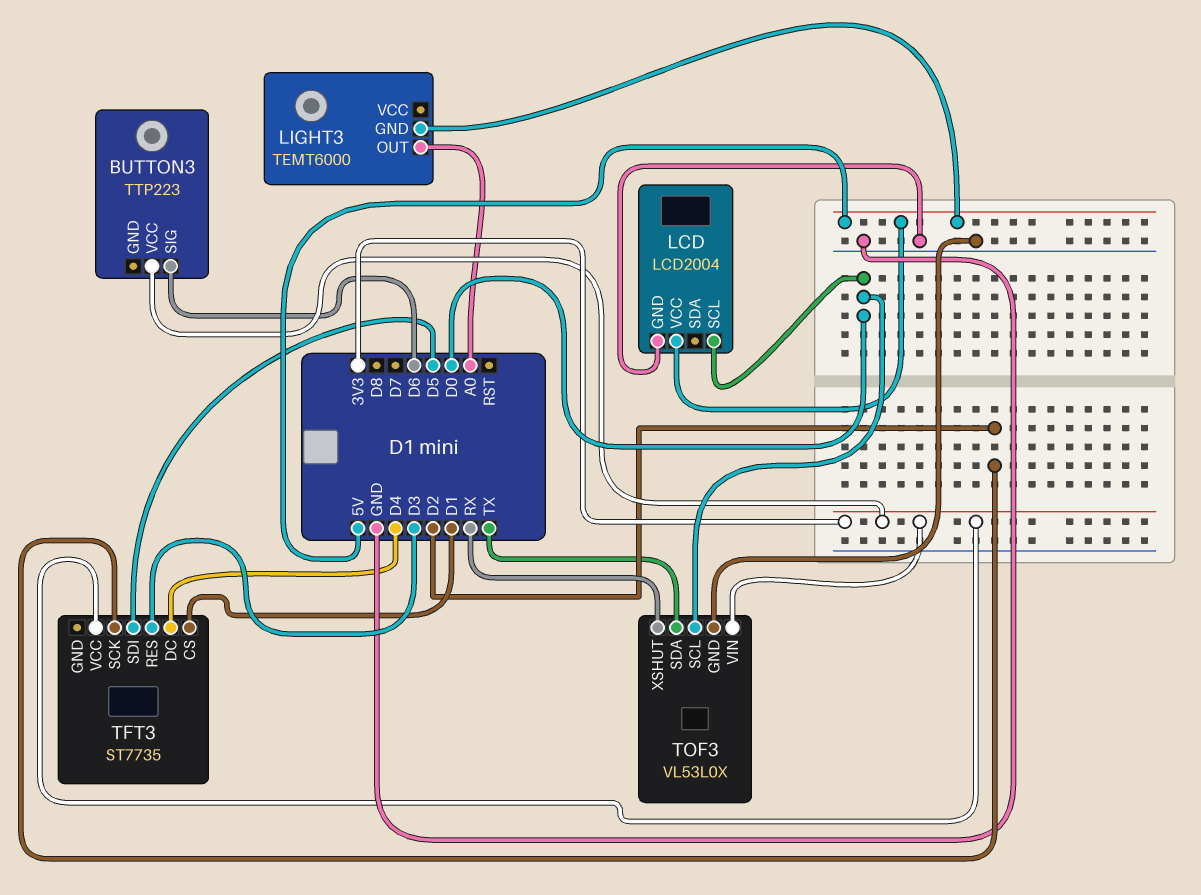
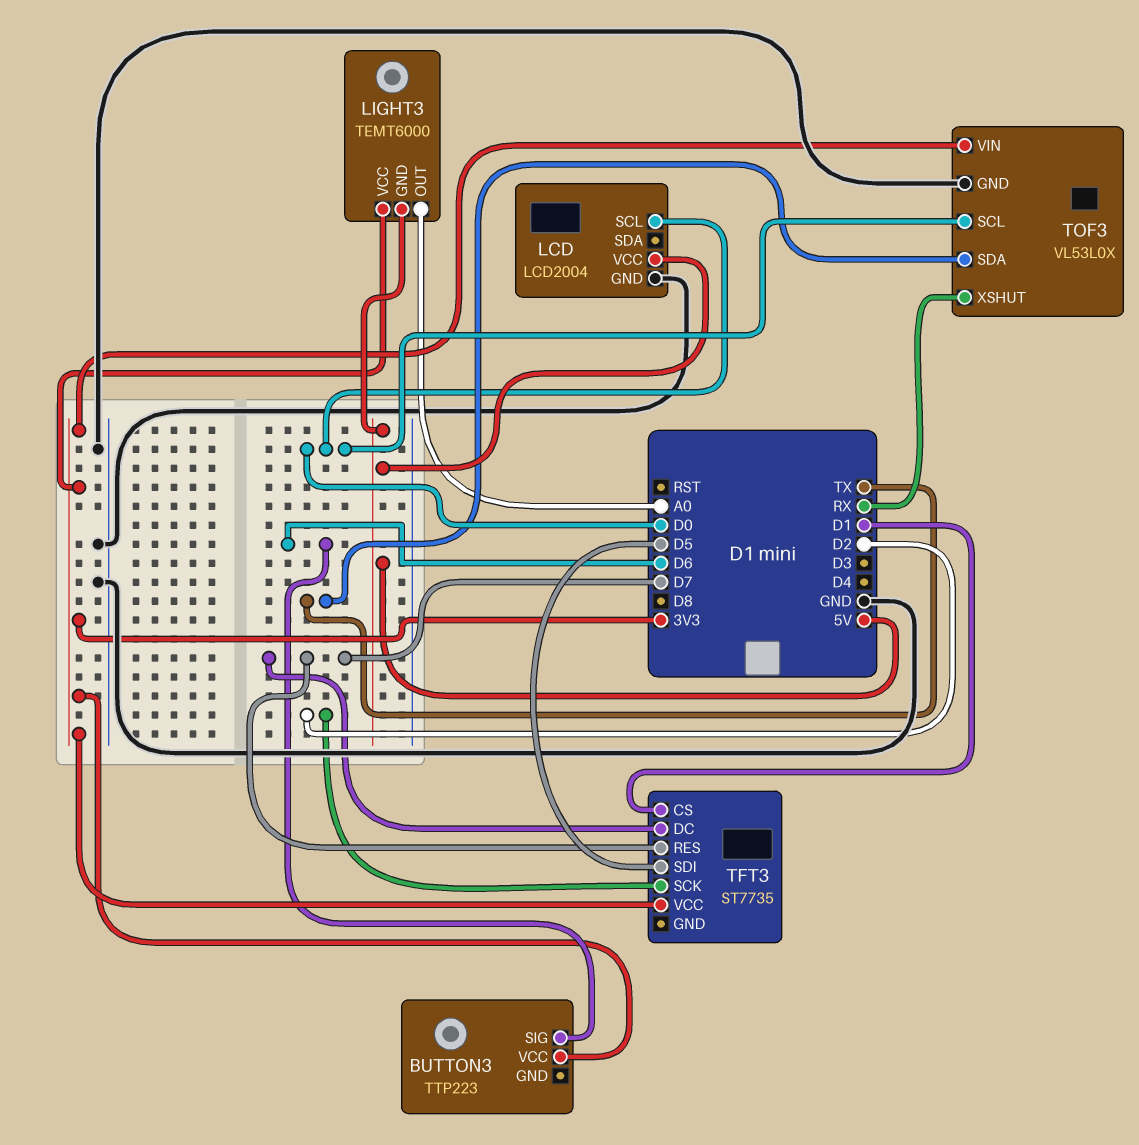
LIGHT3 pin VCC: none -> 3V3
TFT3 pin DC: D4 -> D7
TFT3 pin RES: D3 -> D7

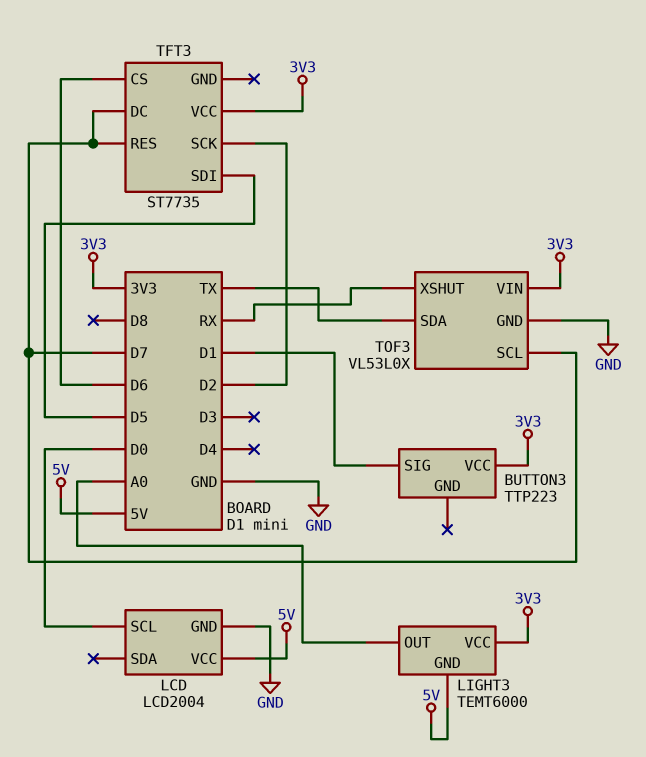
BUTTON3 pin SIG: D6 -> D1
TFT3 pin CS: D1 -> D6
TOF3 pin SCL: D0 -> D7

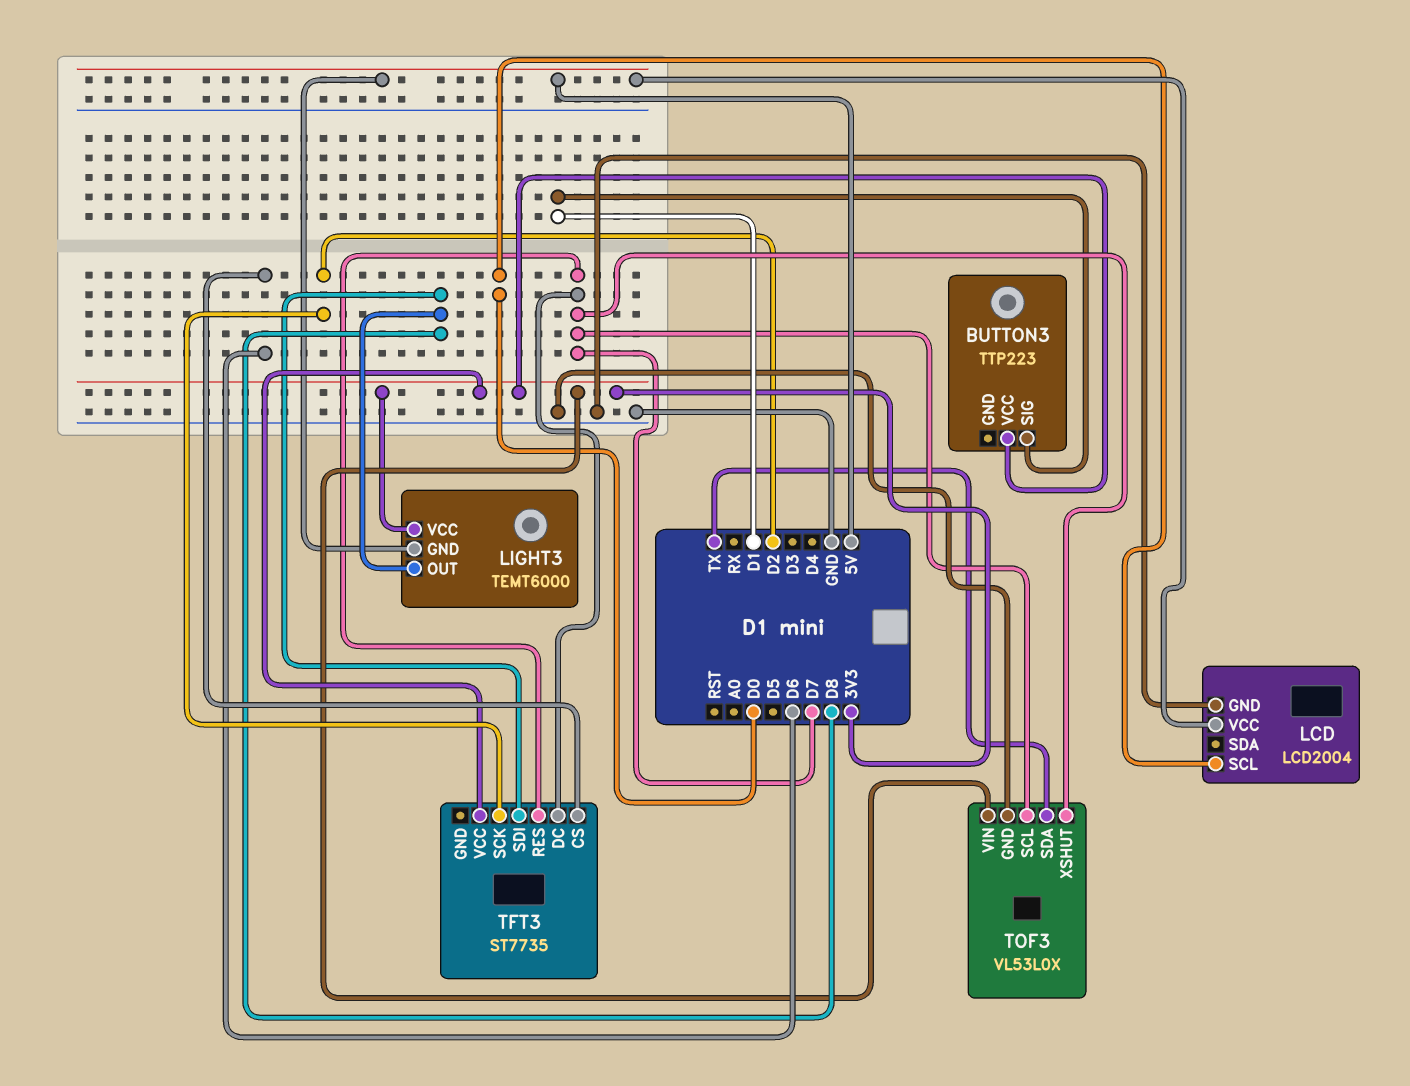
LIGHT3 pin OUT: A0 -> D8
TFT3 pin SDI: D5 -> D8
TOF3 pin XSHUT: RX -> D7

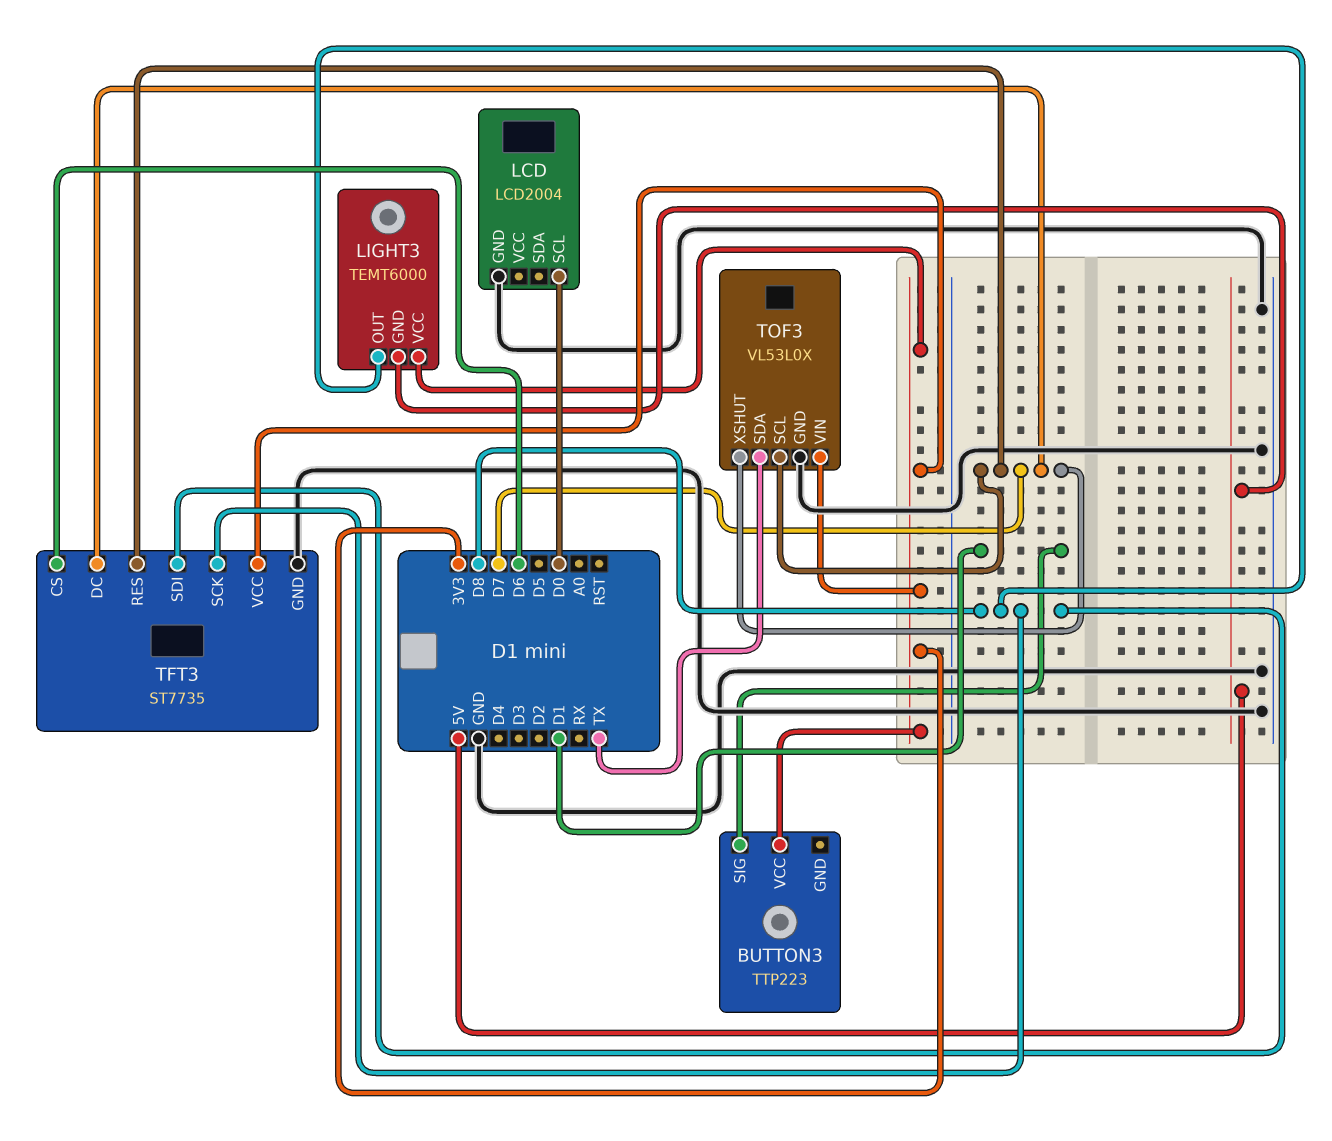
LCD pin VCC: 5V -> none
TFT3 pin GND: none -> GND
TFT3 pin SCK: D2 -> D8

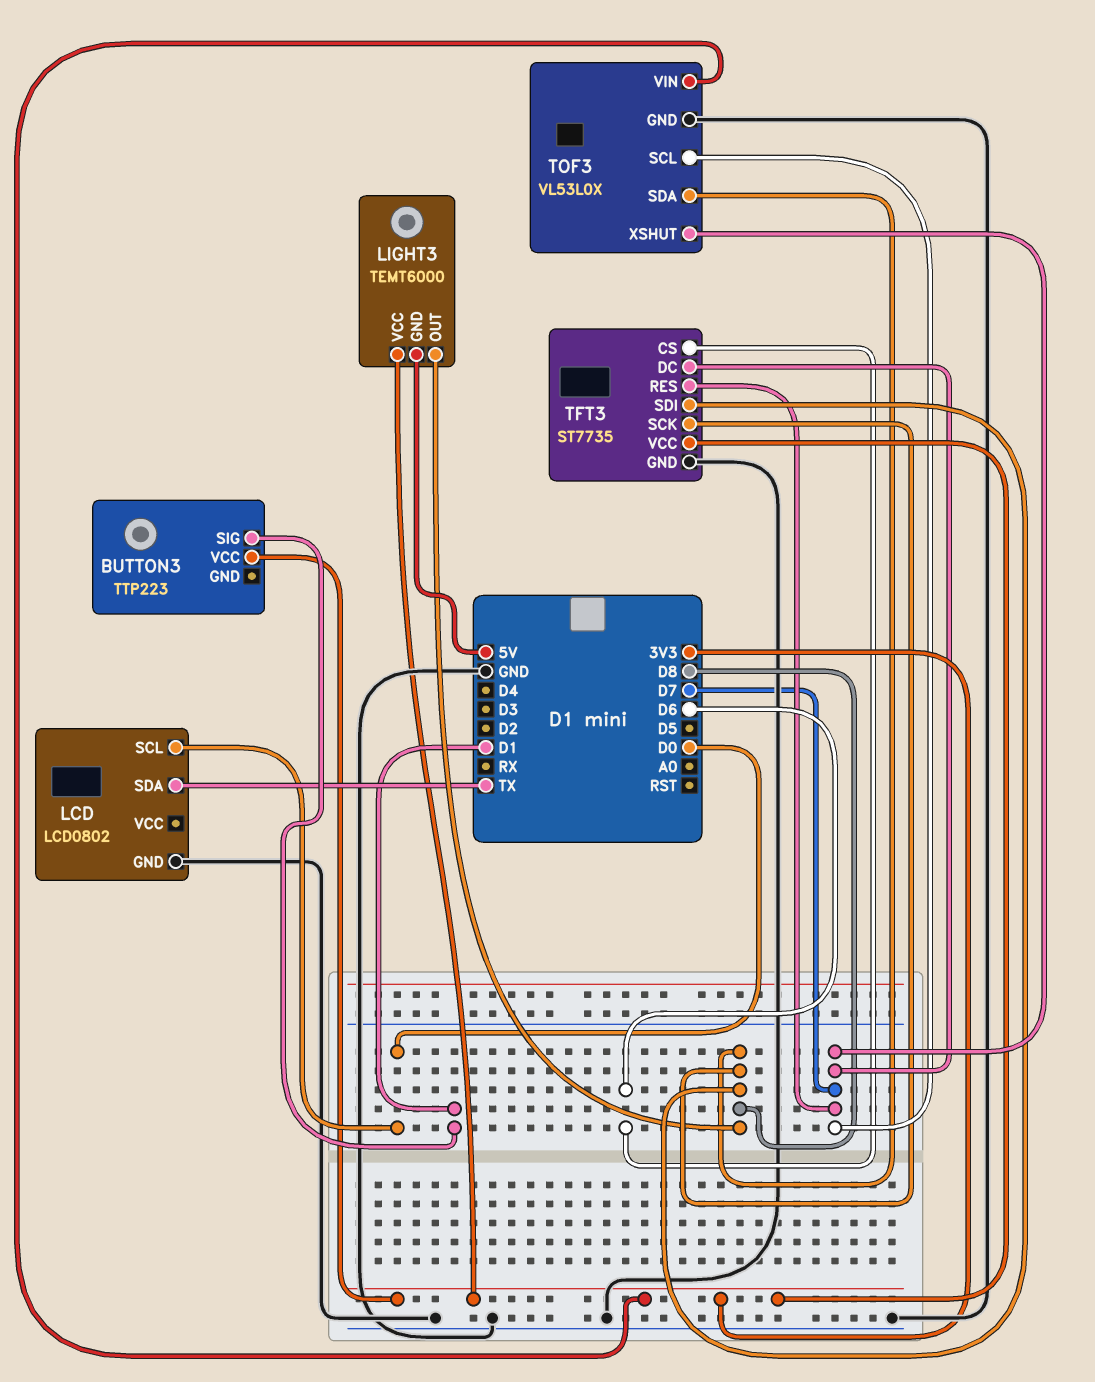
LCD: LCD2004 -> LCD0802
LCD pin SDA: none -> TX
TOF3 pin SDA: TX -> D8

